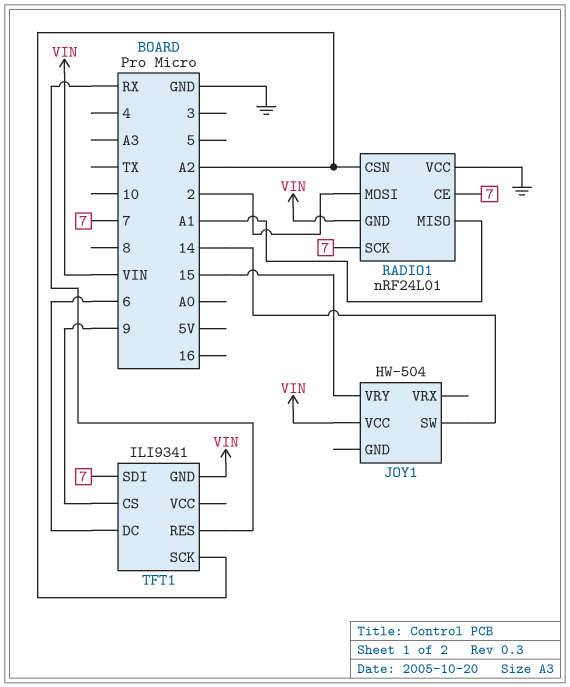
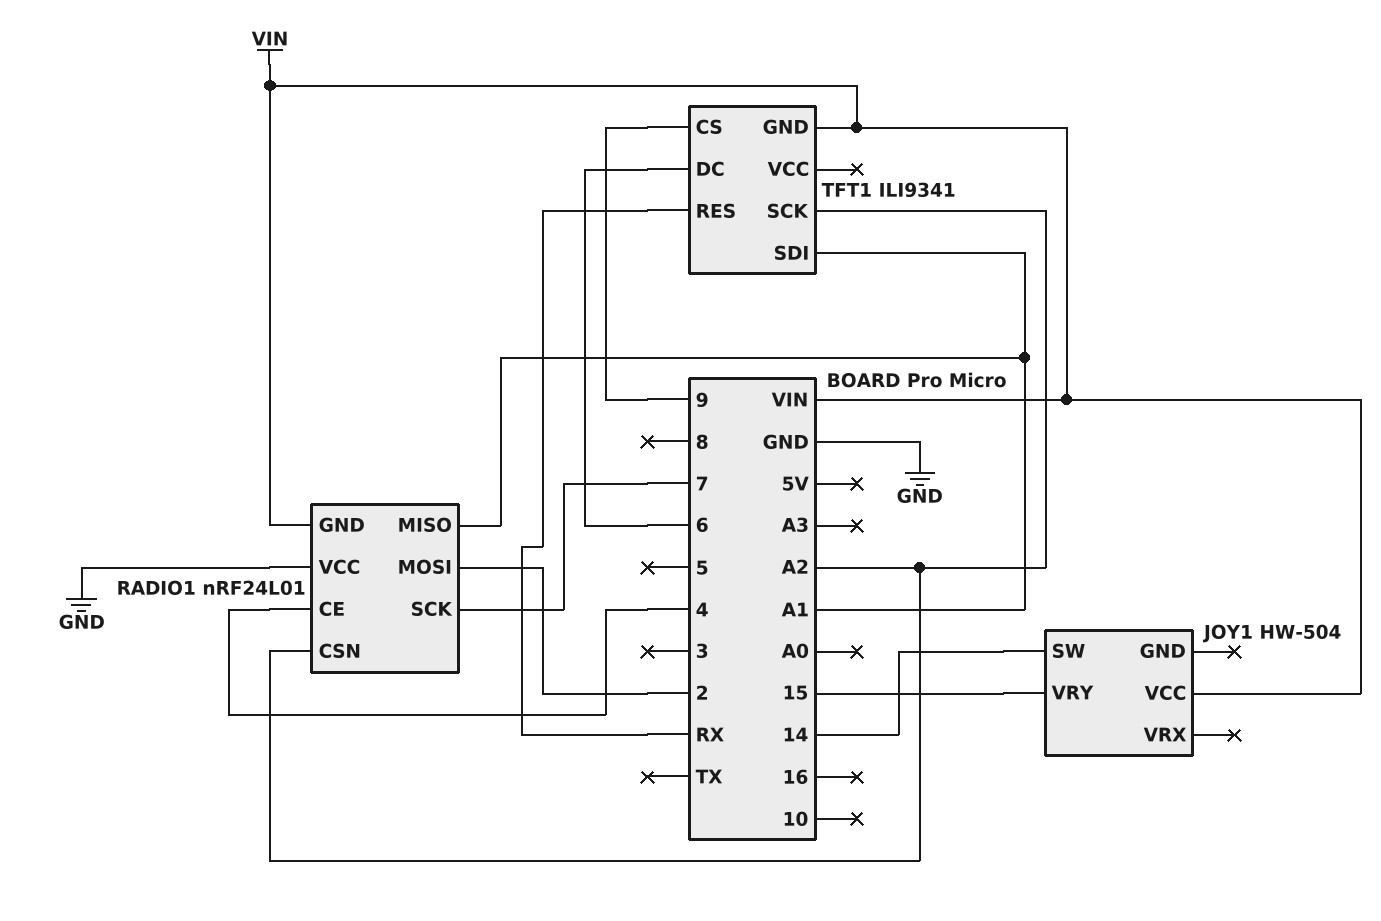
RADIO1 pin CE: 7 -> 4
TFT1 pin SDI: 7 -> A1

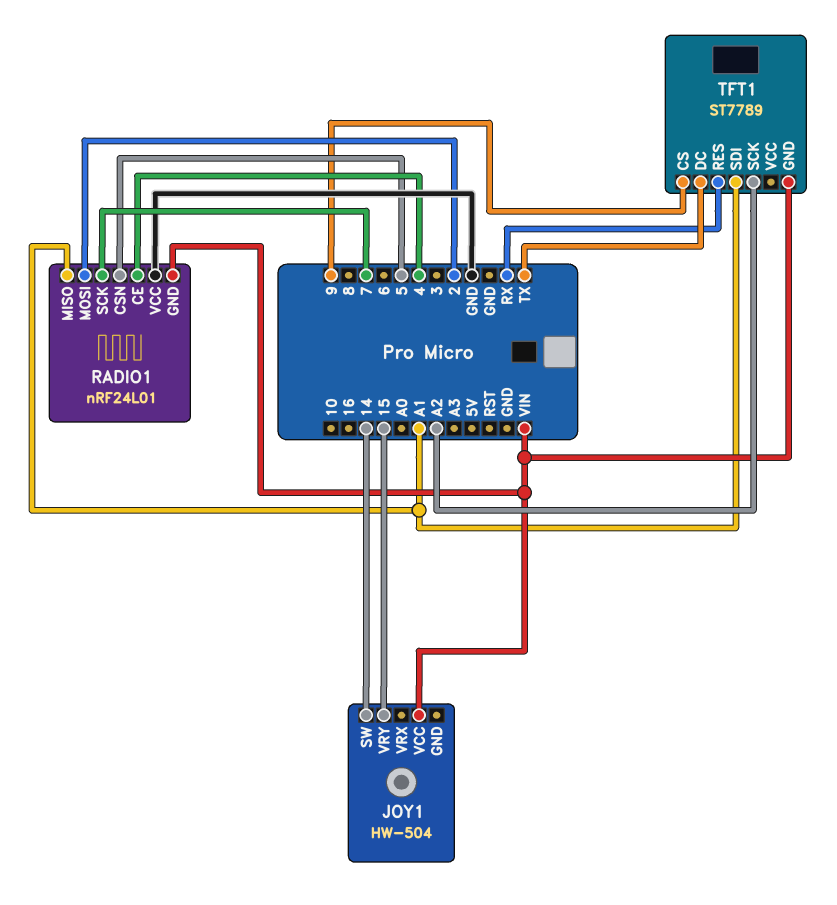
RADIO1 pin CSN: A2 -> 5
TFT1: ILI9341 -> ST7789
TFT1 pin DC: 6 -> TX

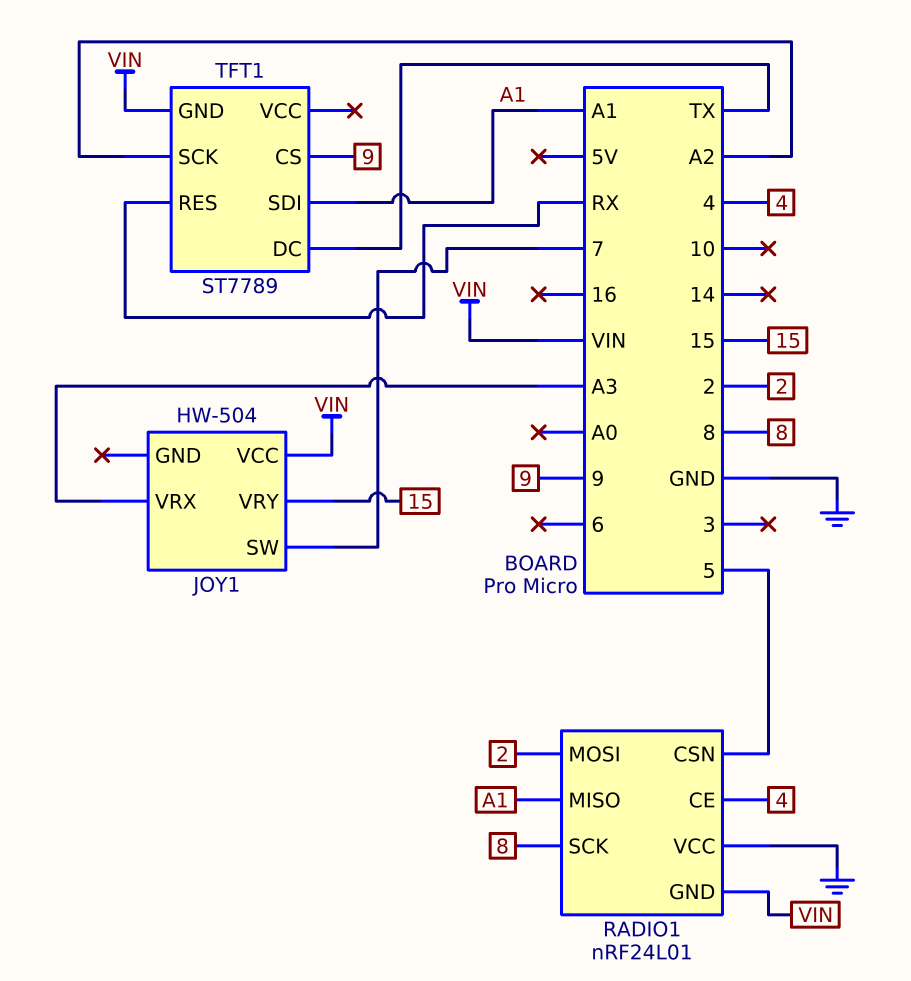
JOY1 pin SW: 14 -> 7
JOY1 pin VRX: none -> A3
RADIO1 pin SCK: 7 -> 8

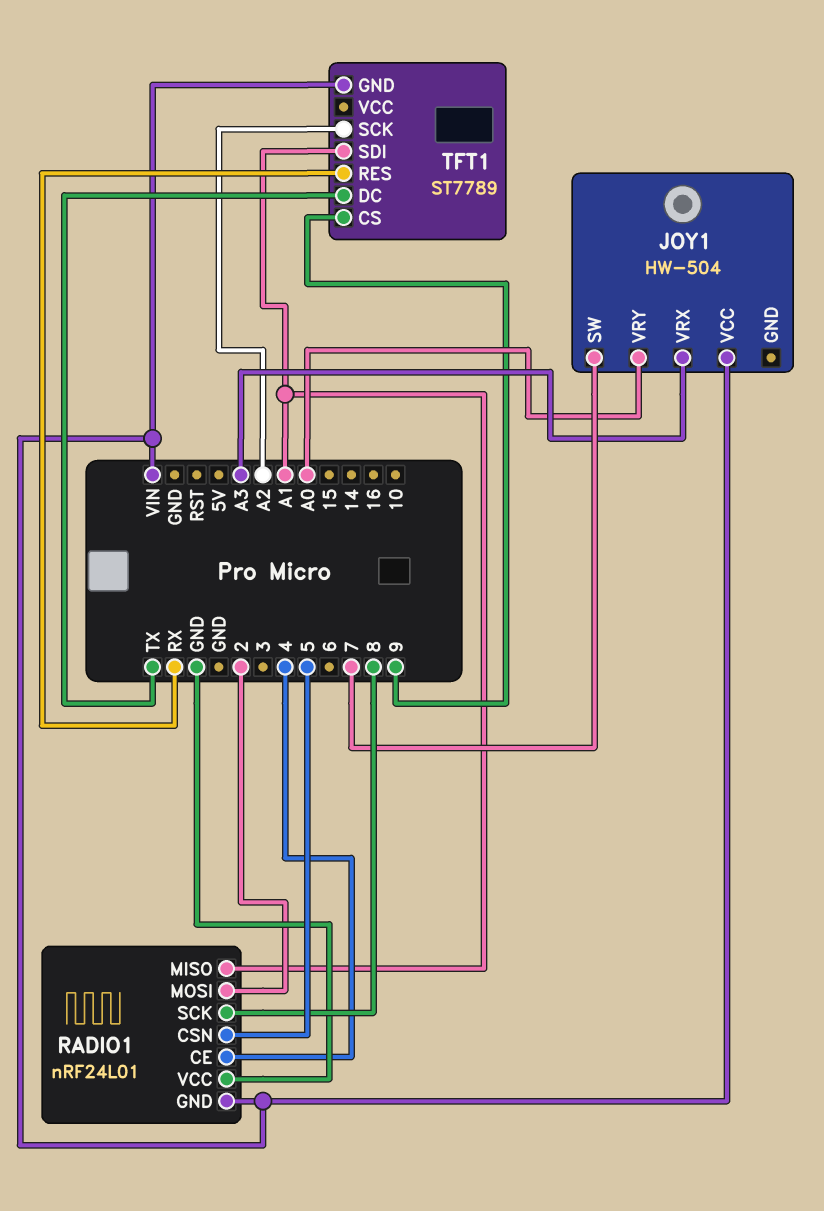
JOY1 pin VRY: 15 -> A0

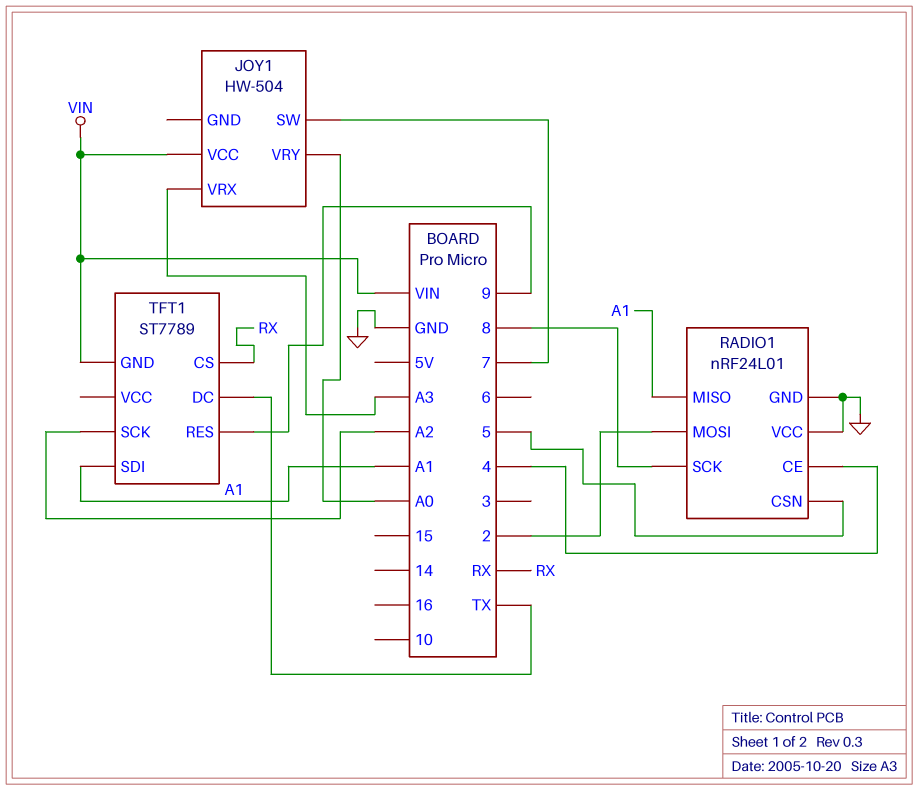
RADIO1 pin GND: VIN -> GND
TFT1 pin CS: 9 -> RX
TFT1 pin RES: RX -> 9

